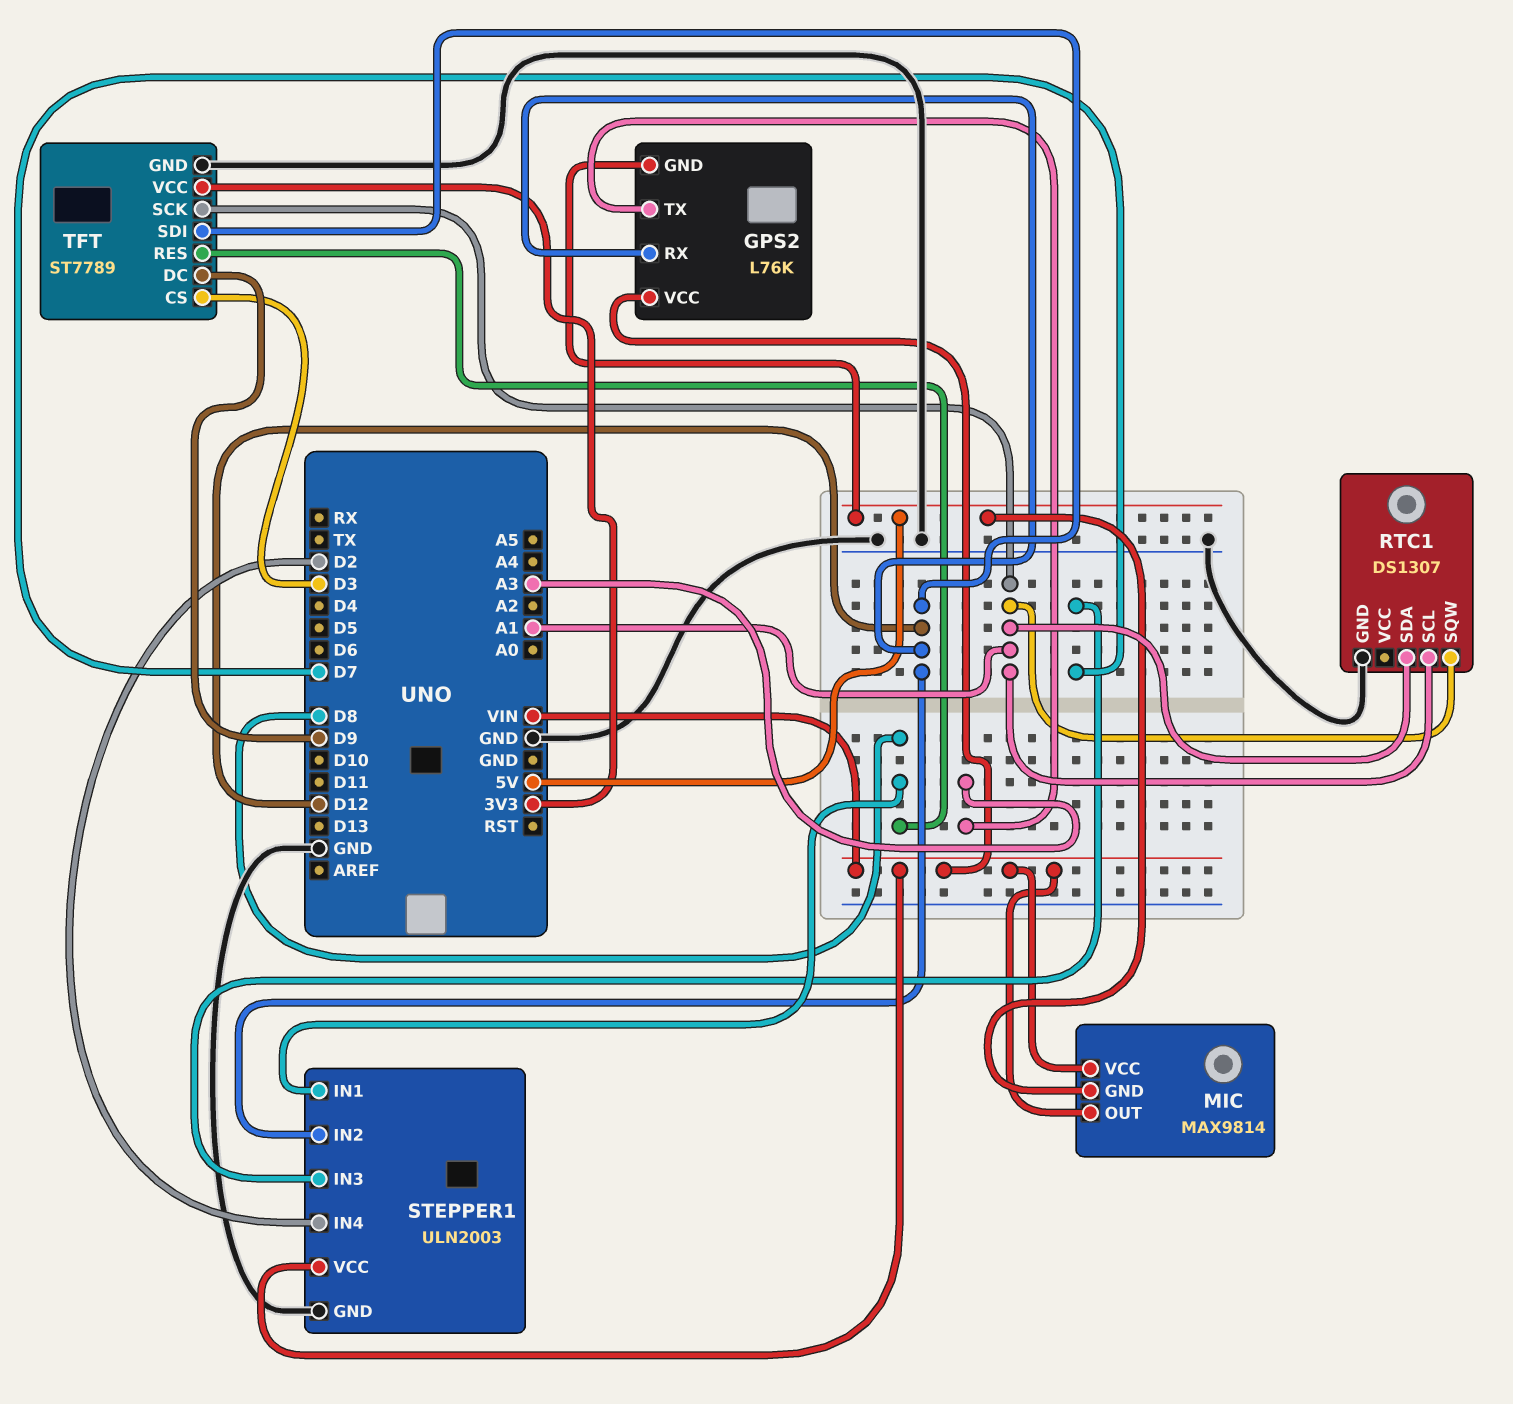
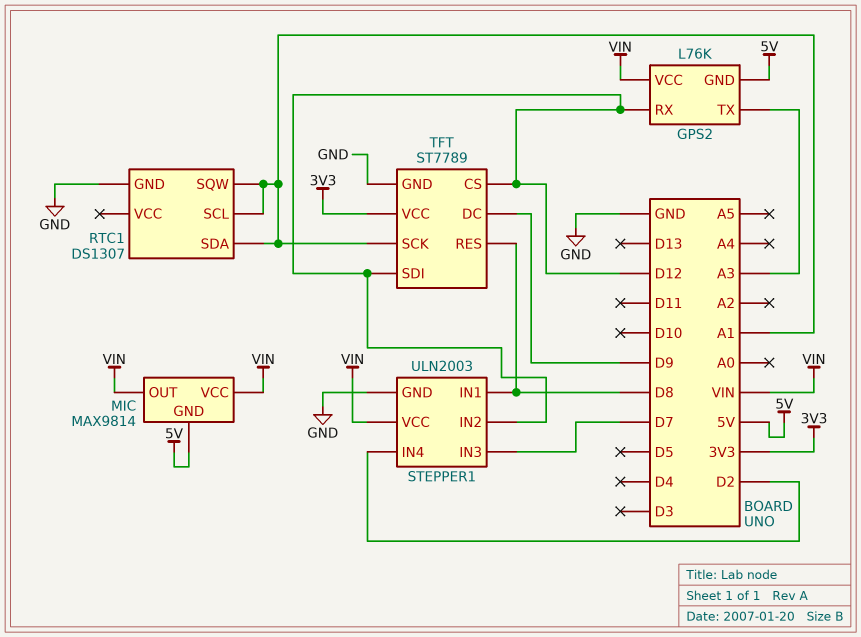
TFT pin CS: D3 -> D12

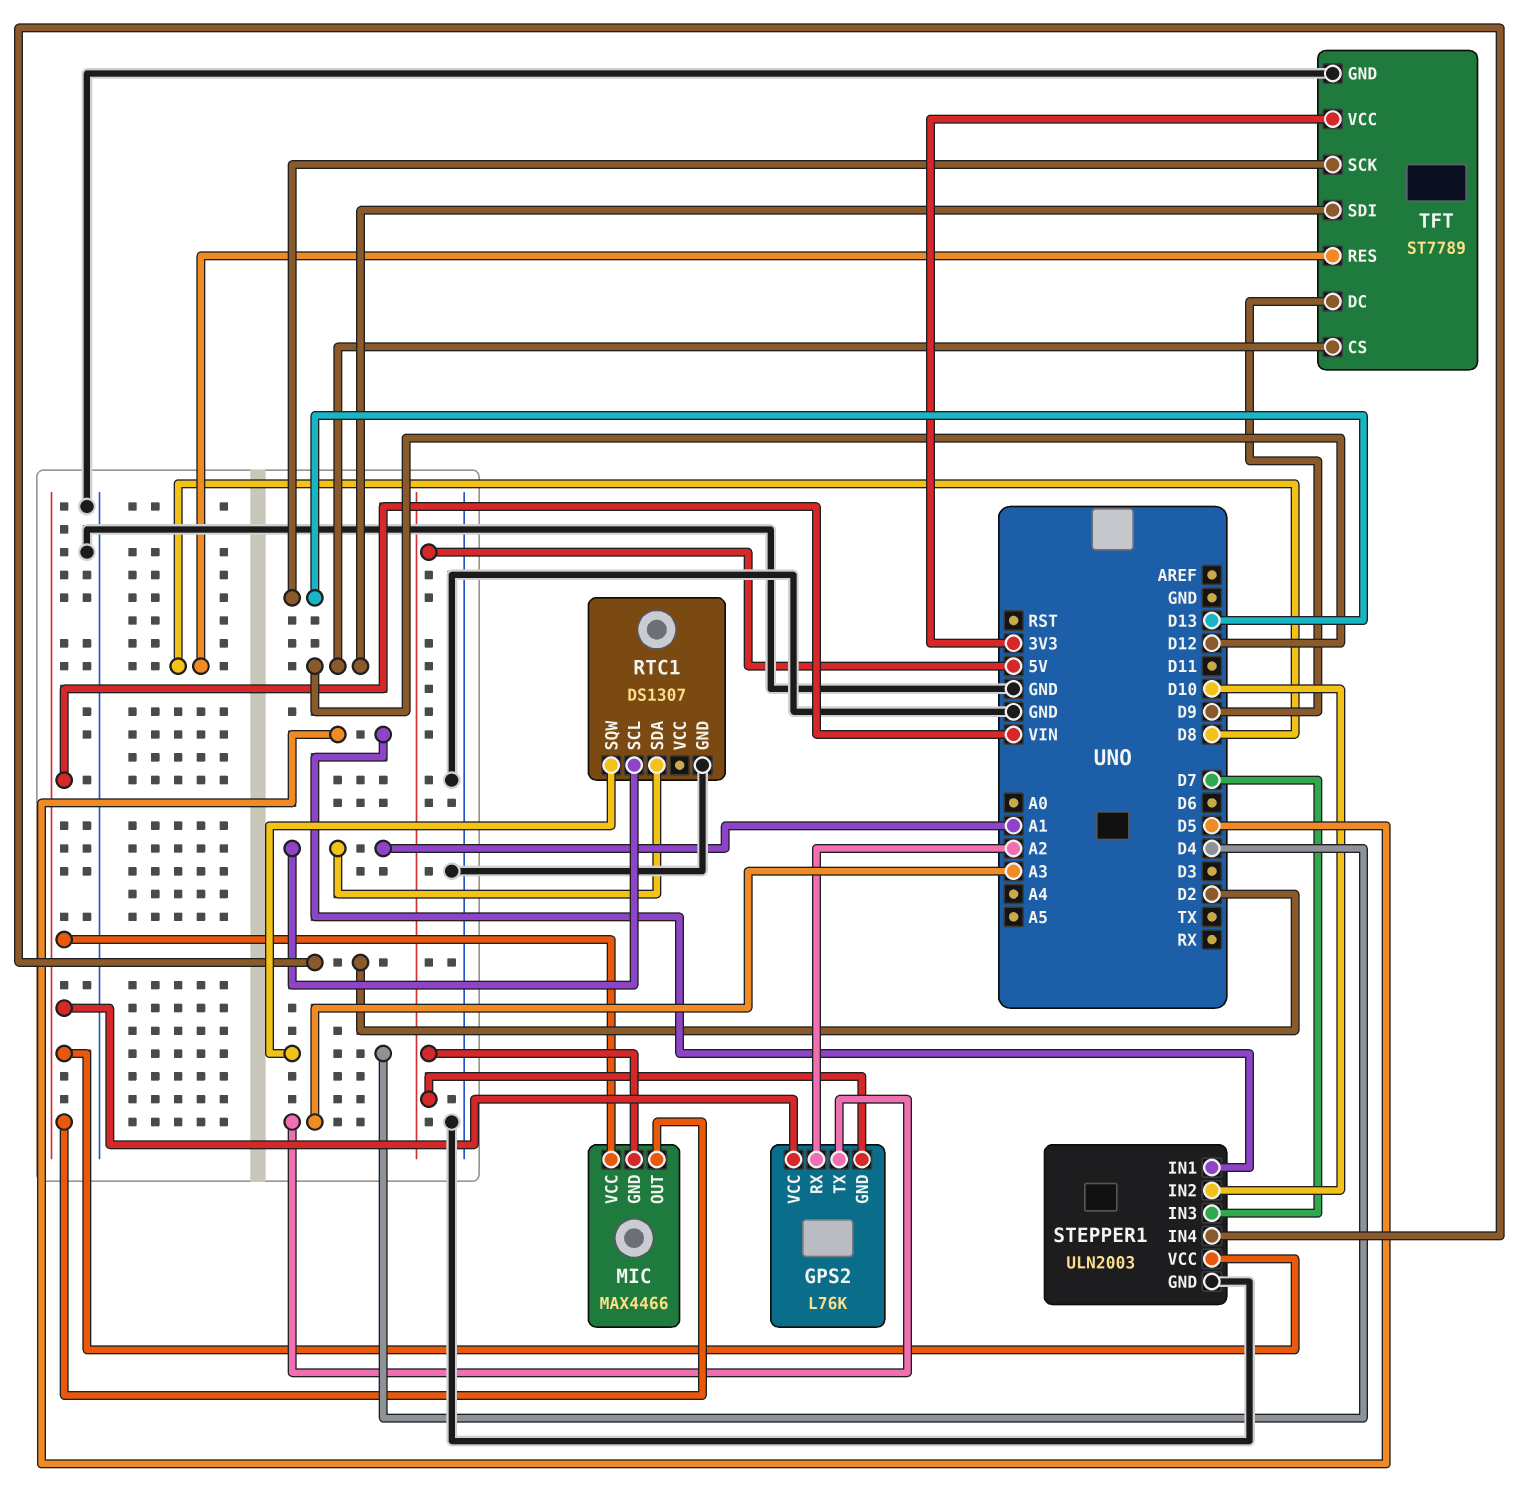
GPS2 pin RX: D12 -> A2
MIC: MAX9814 -> MAX4466
RTC1 pin SQW: A1 -> D4
STEPPER1 pin IN1: D8 -> D5
STEPPER1 pin IN2: D12 -> D10
TFT pin SCK: A1 -> D13

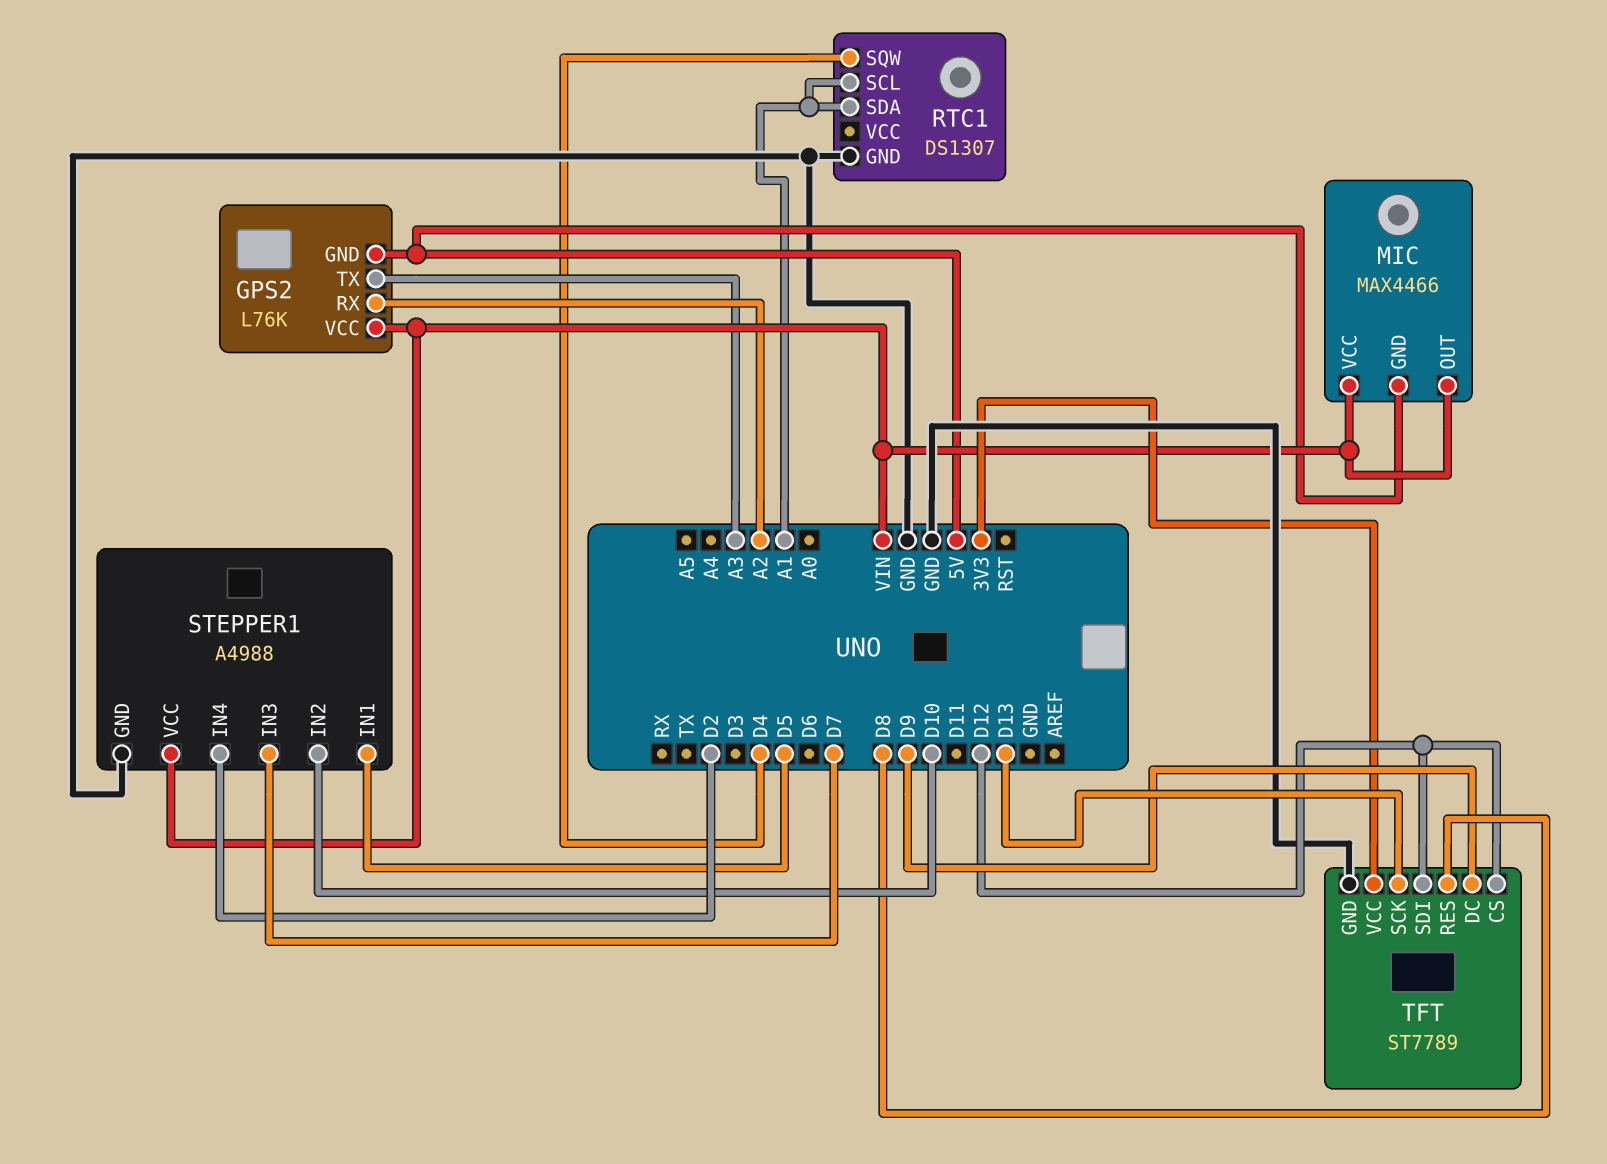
STEPPER1: ULN2003 -> A4988

